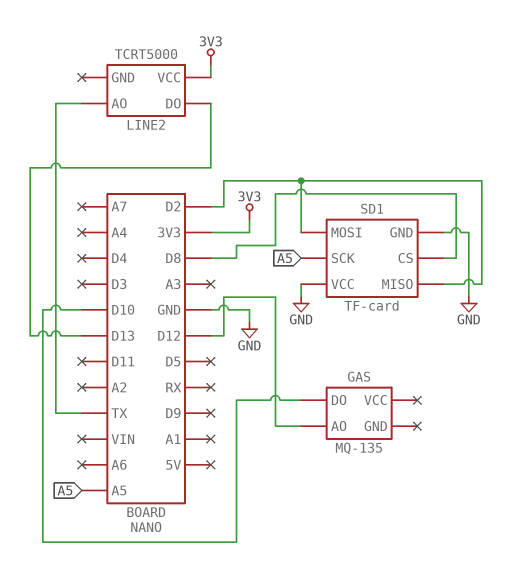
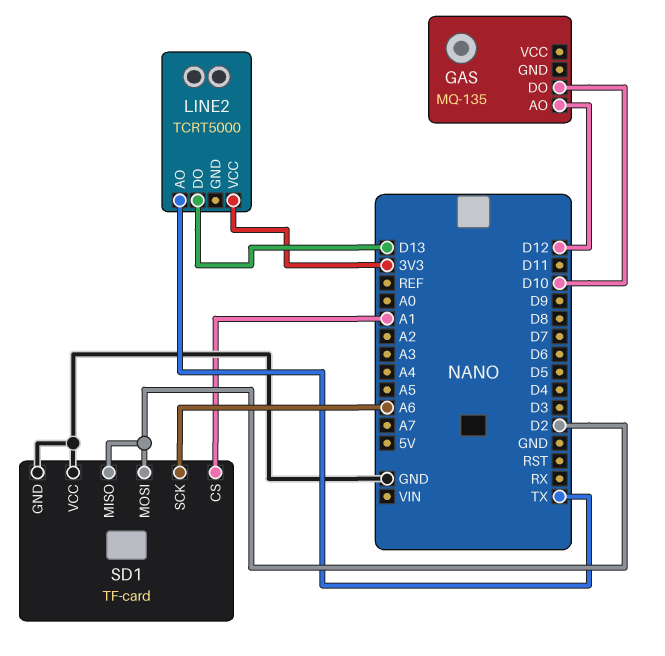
SD1 pin CS: D8 -> A1
SD1 pin SCK: A5 -> A6

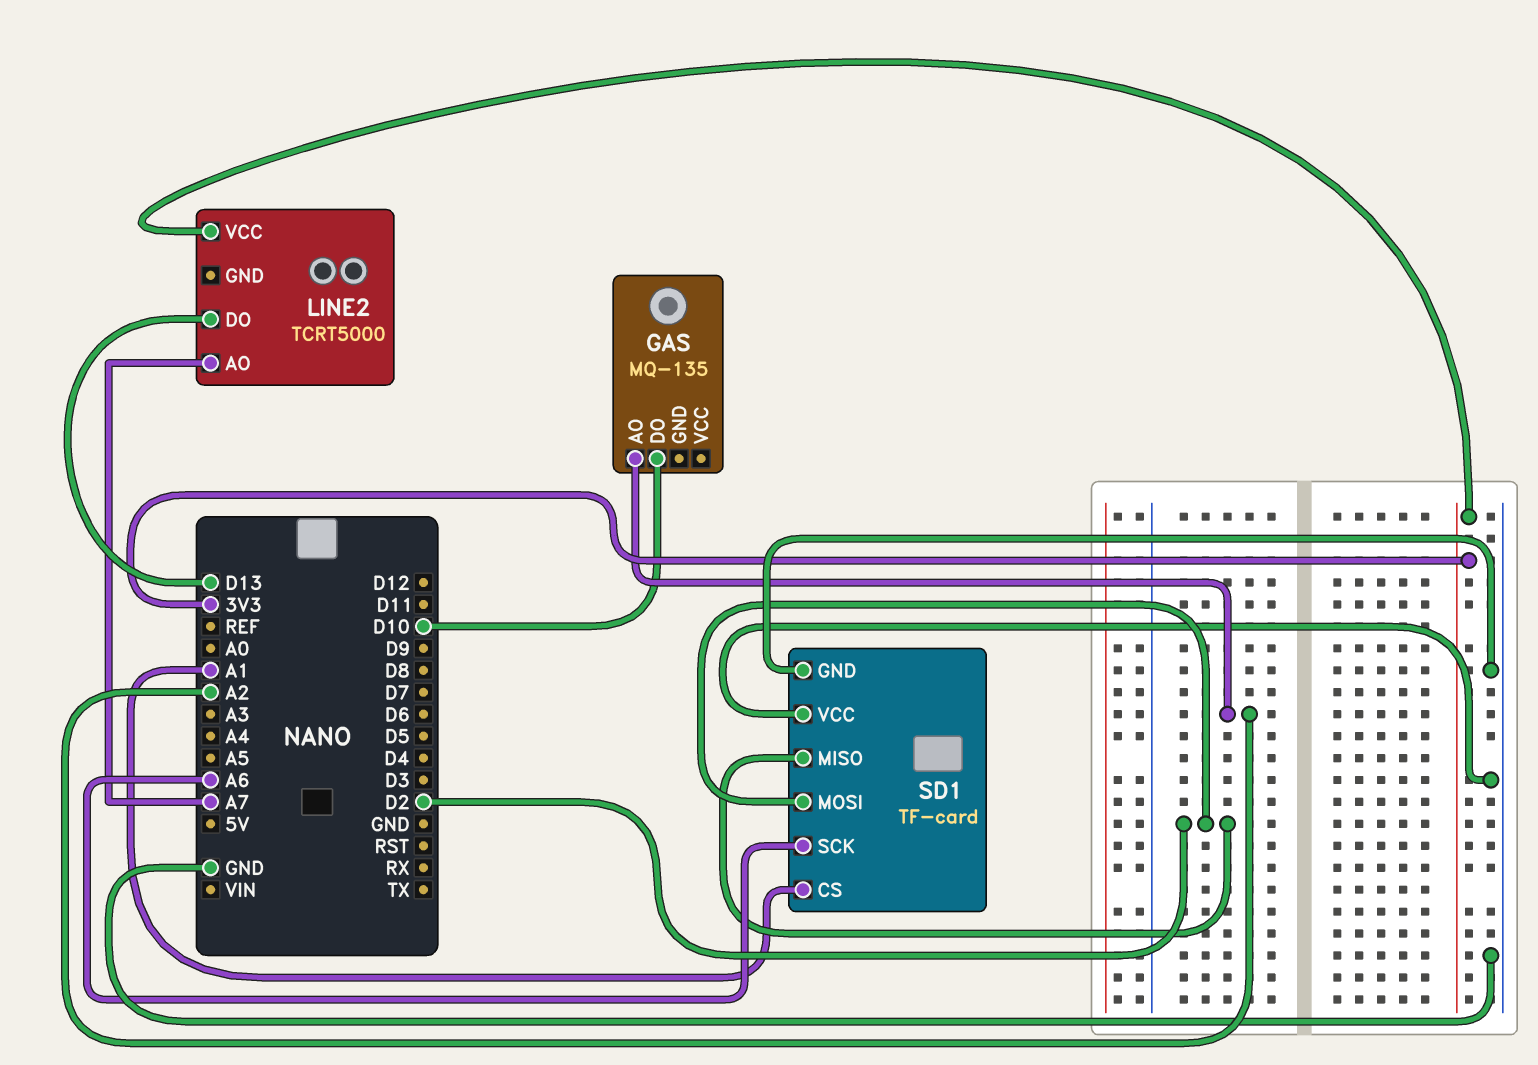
GAS pin AO: D12 -> A2
LINE2 pin AO: TX -> A7

